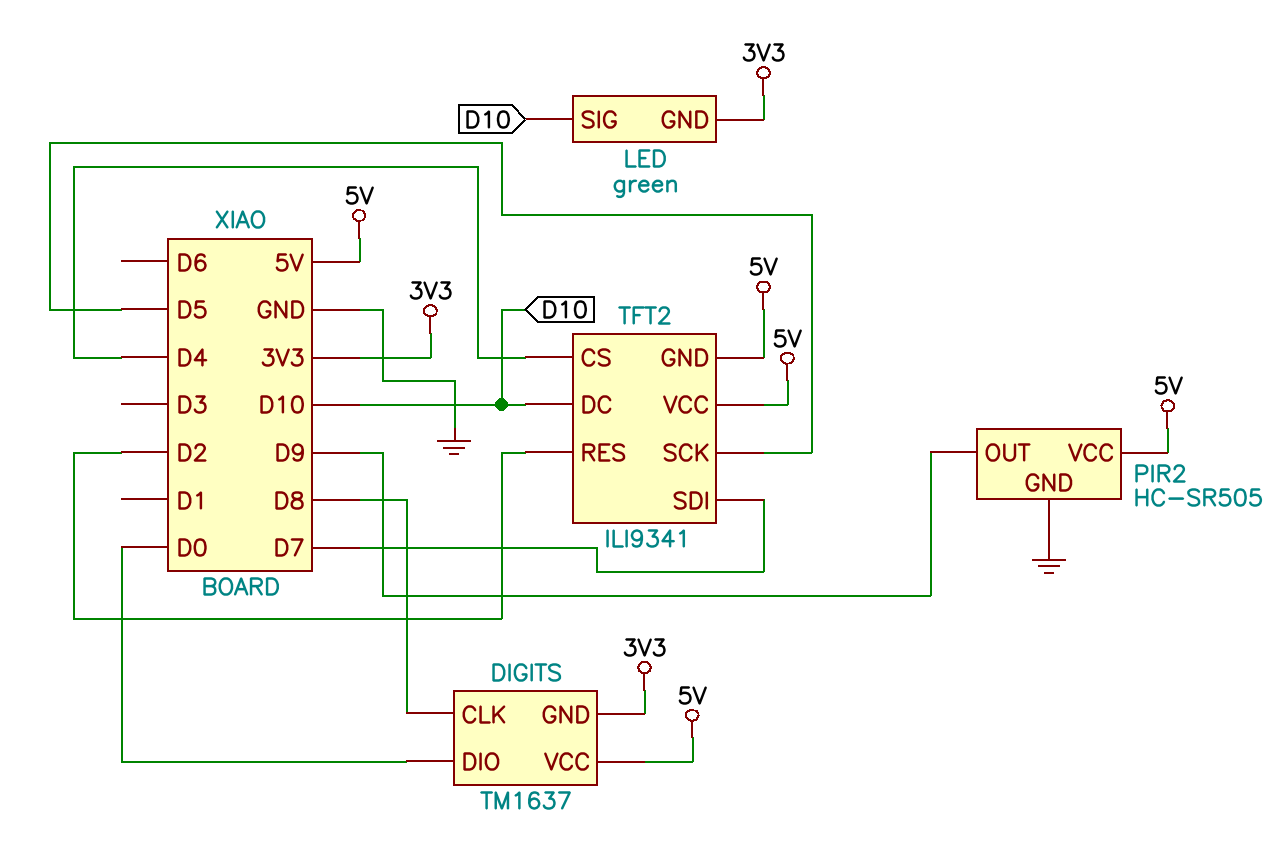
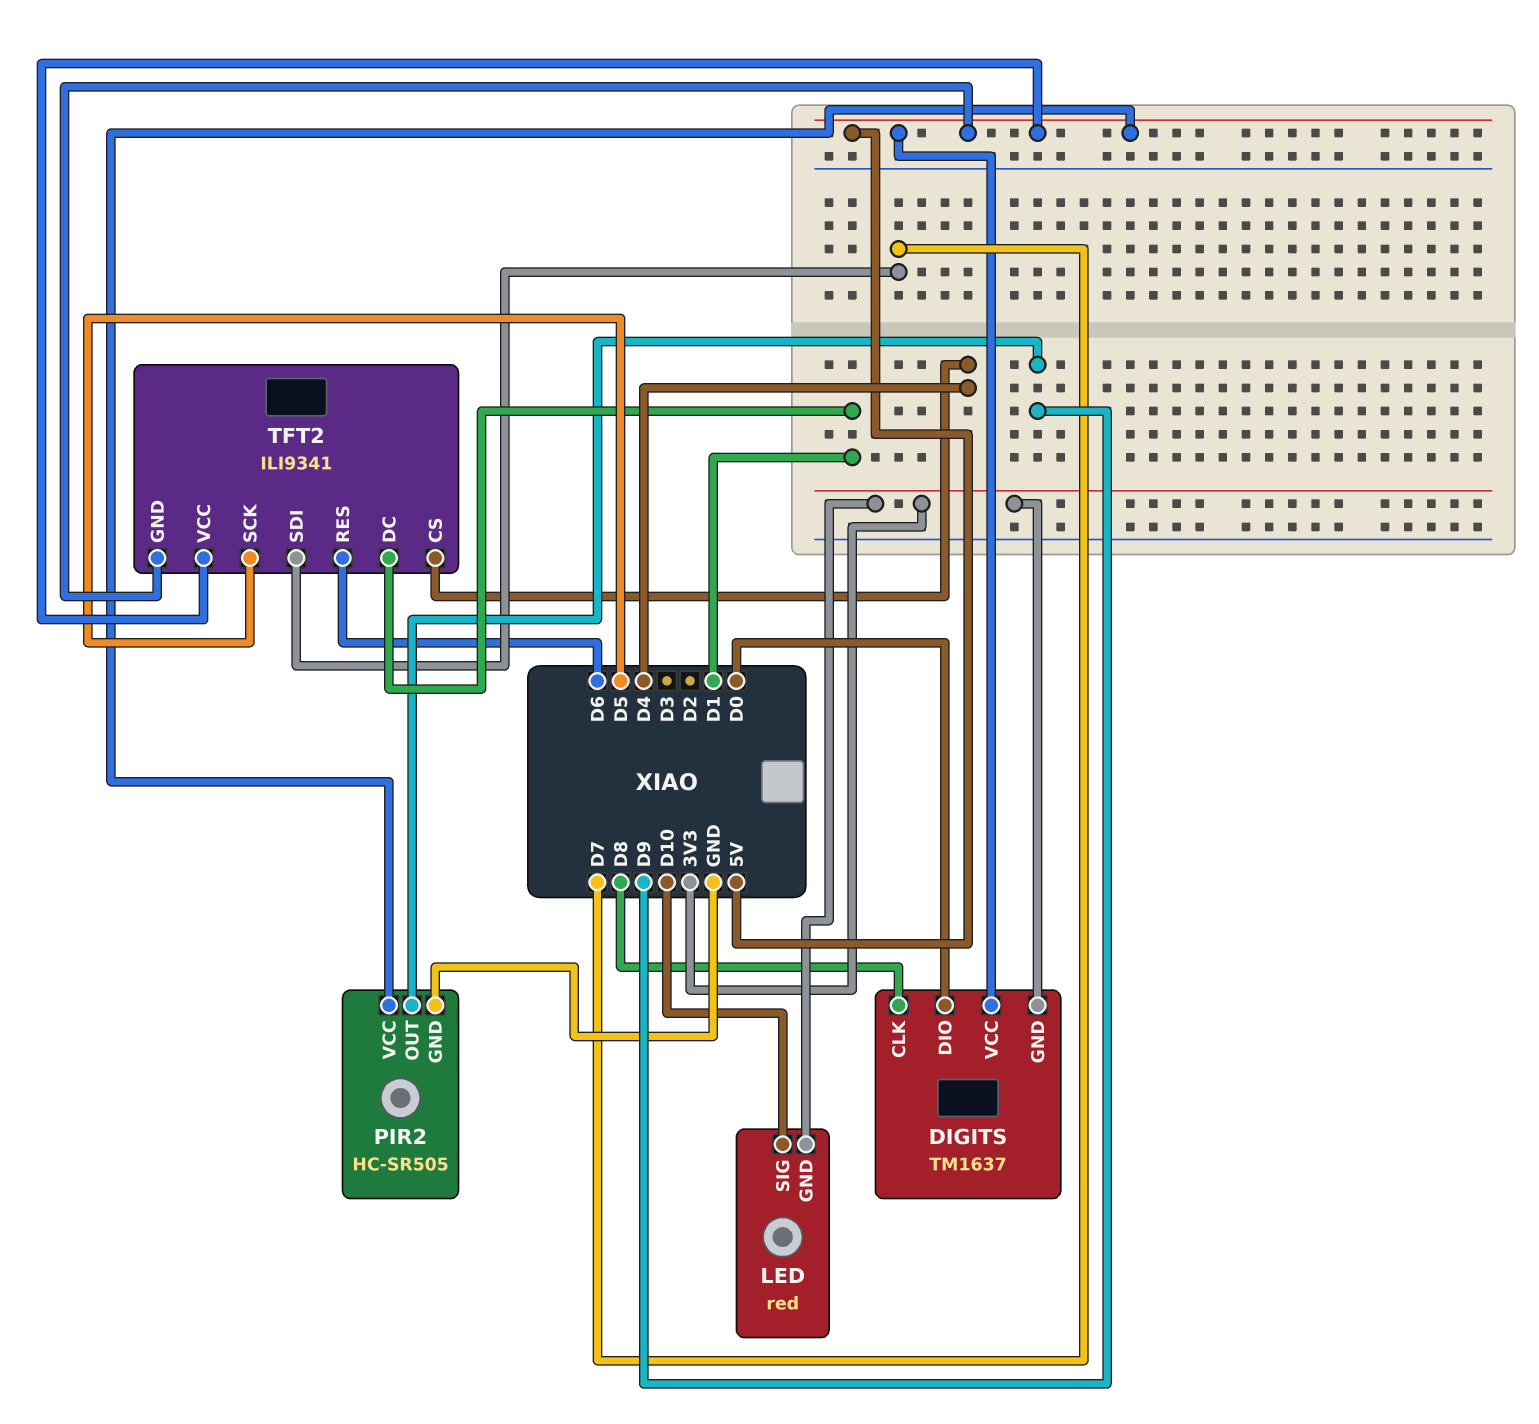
LED: green -> red
TFT2 pin DC: D10 -> D1
TFT2 pin RES: D2 -> D6

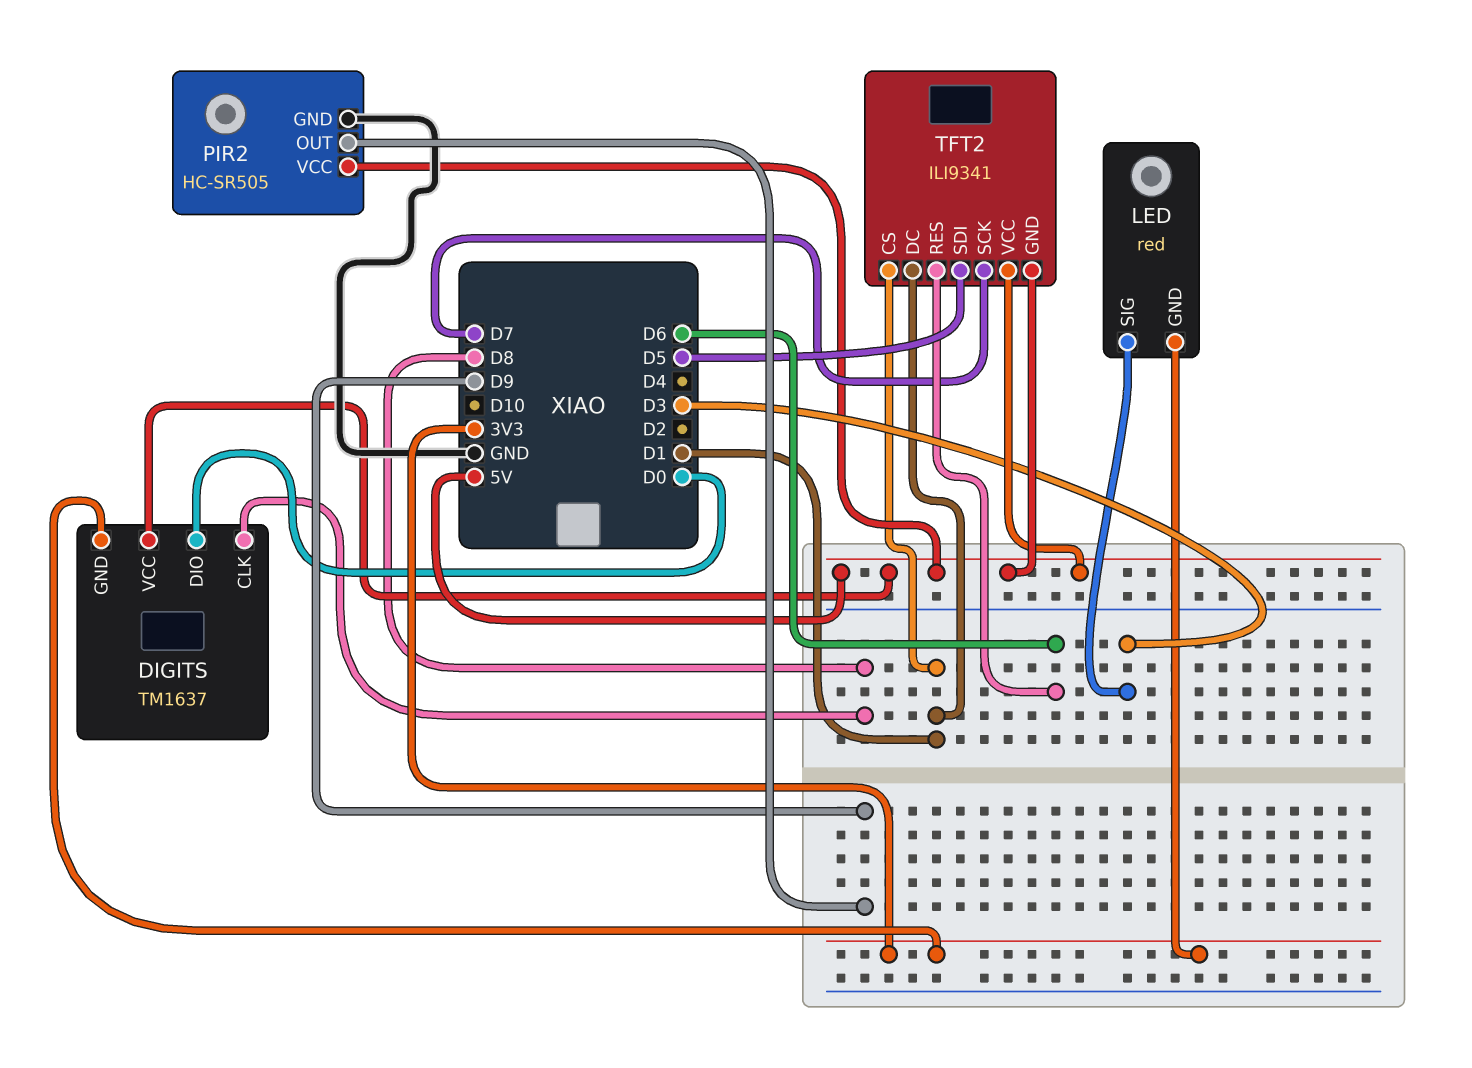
LED pin SIG: D10 -> D3
TFT2 pin CS: D4 -> D1
TFT2 pin SCK: D5 -> D7
TFT2 pin SDI: D7 -> D5

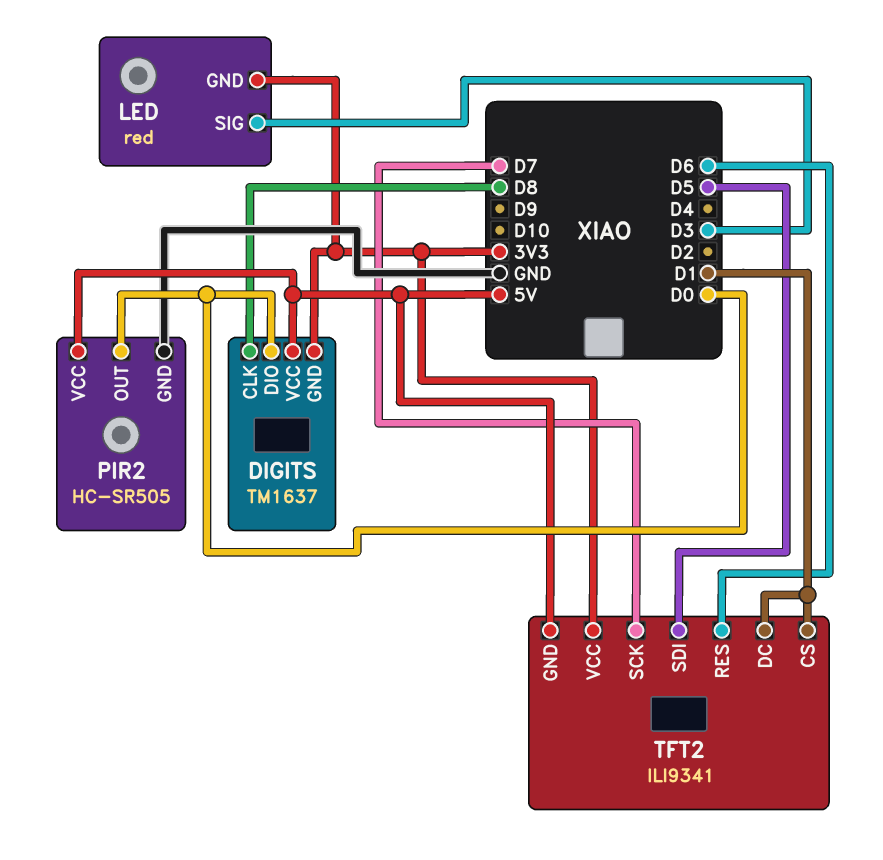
PIR2 pin OUT: D9 -> D0
TFT2 pin VCC: 5V -> 3V3

